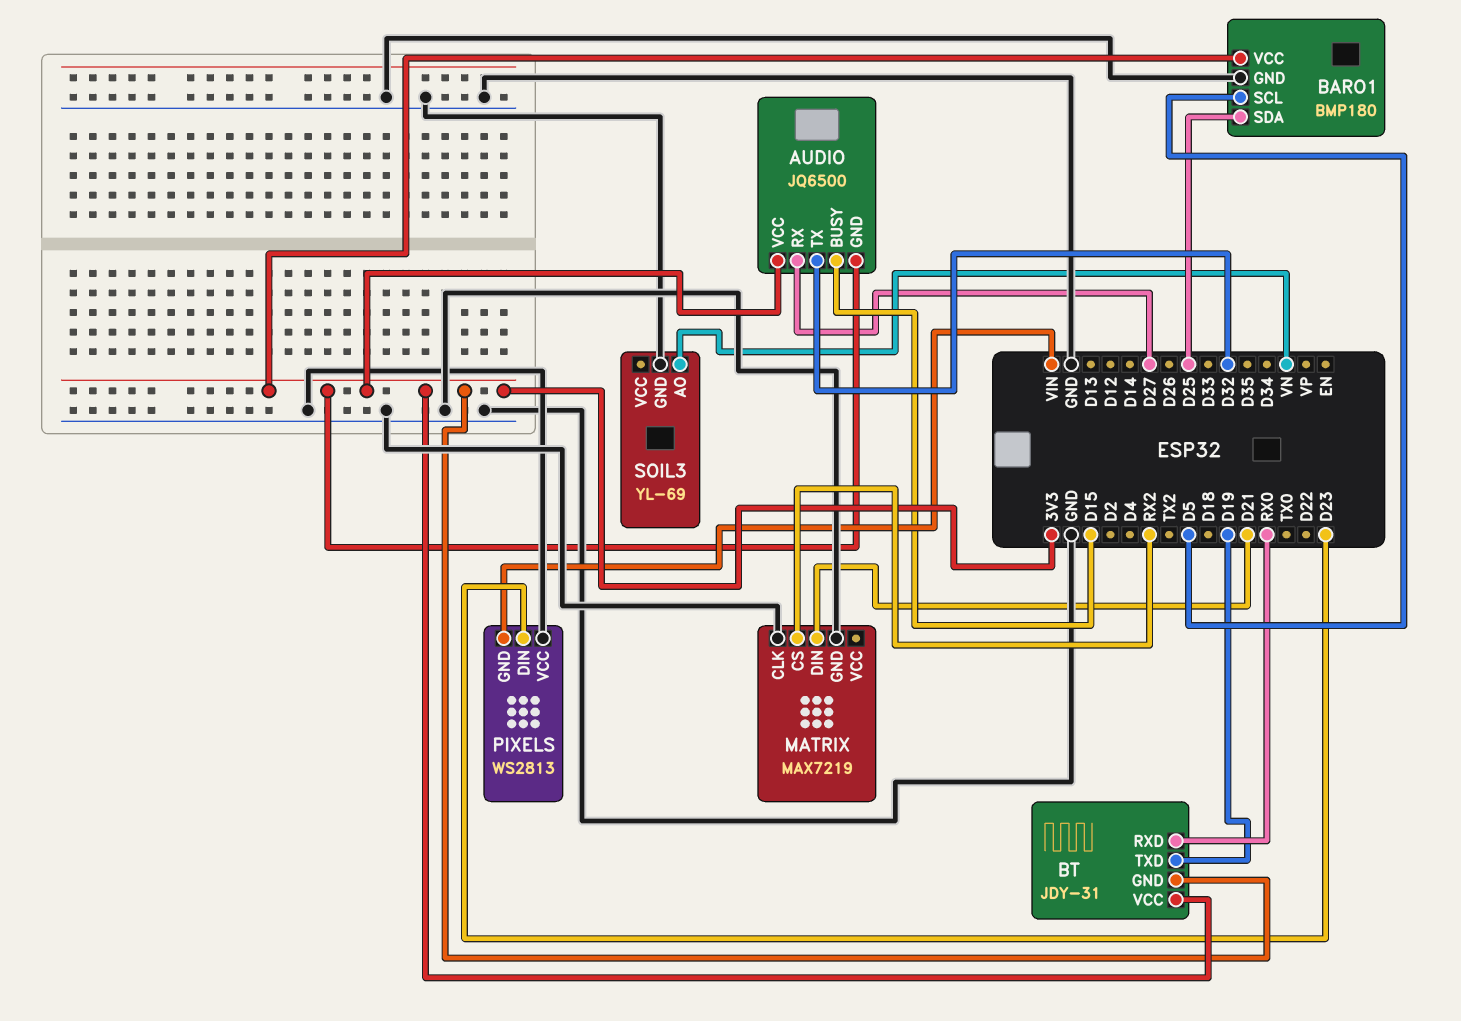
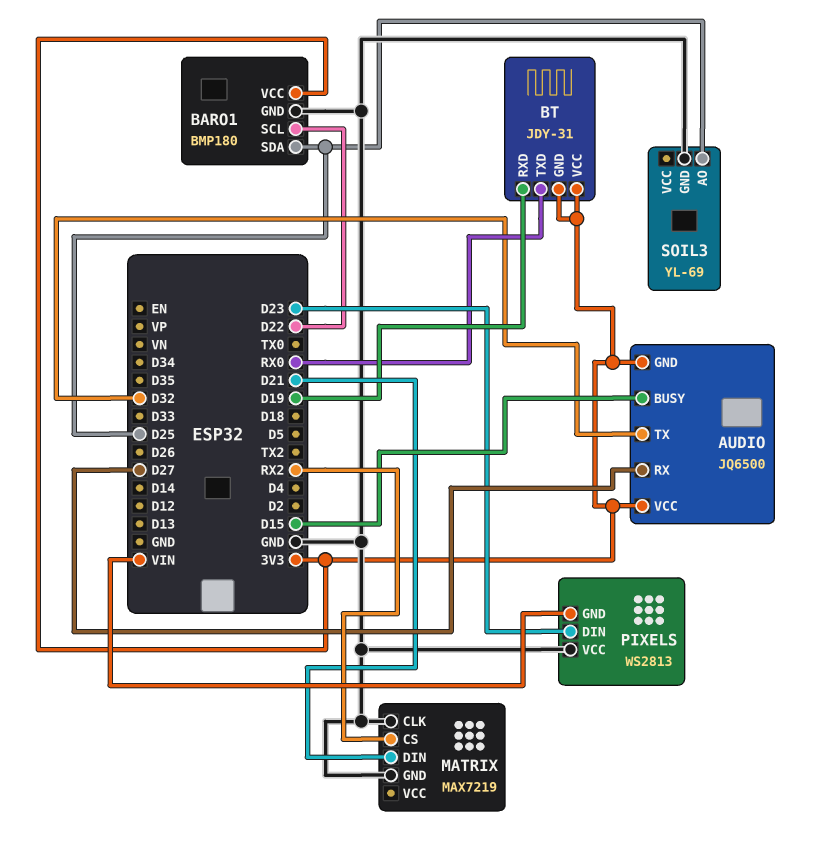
BARO1 pin SCL: D5 -> D22
BT pin RXD: RX0 -> D19
BT pin TXD: D19 -> RX0
SOIL3 pin AO: VN -> D25

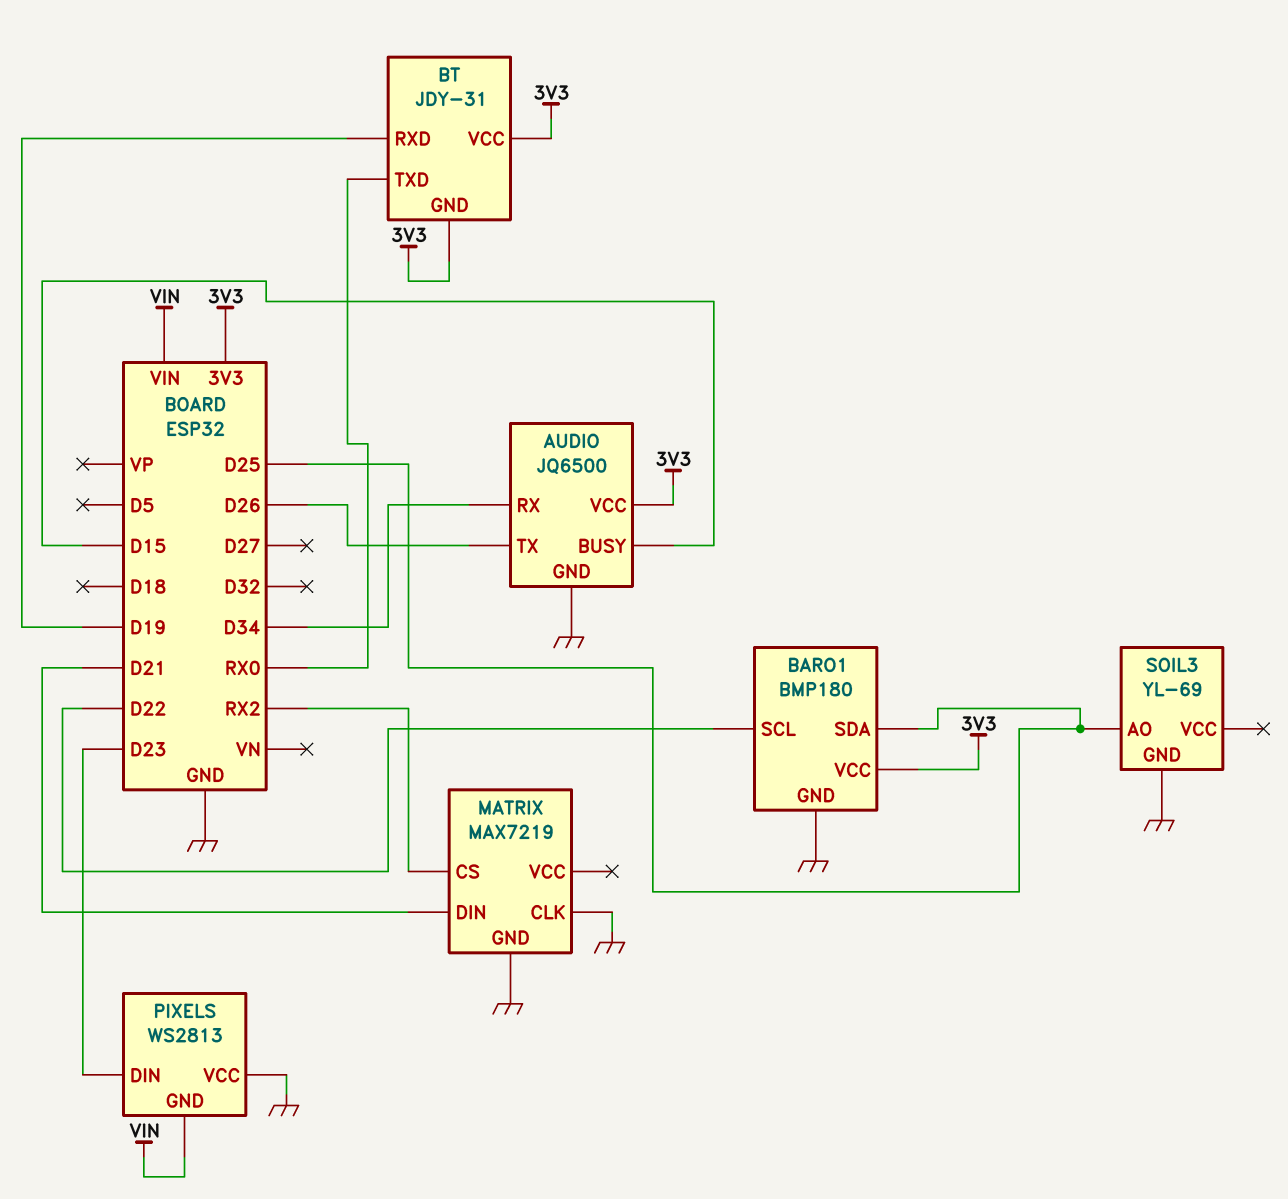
AUDIO pin GND: 3V3 -> GND
AUDIO pin RX: D27 -> D34
AUDIO pin TX: D32 -> D26

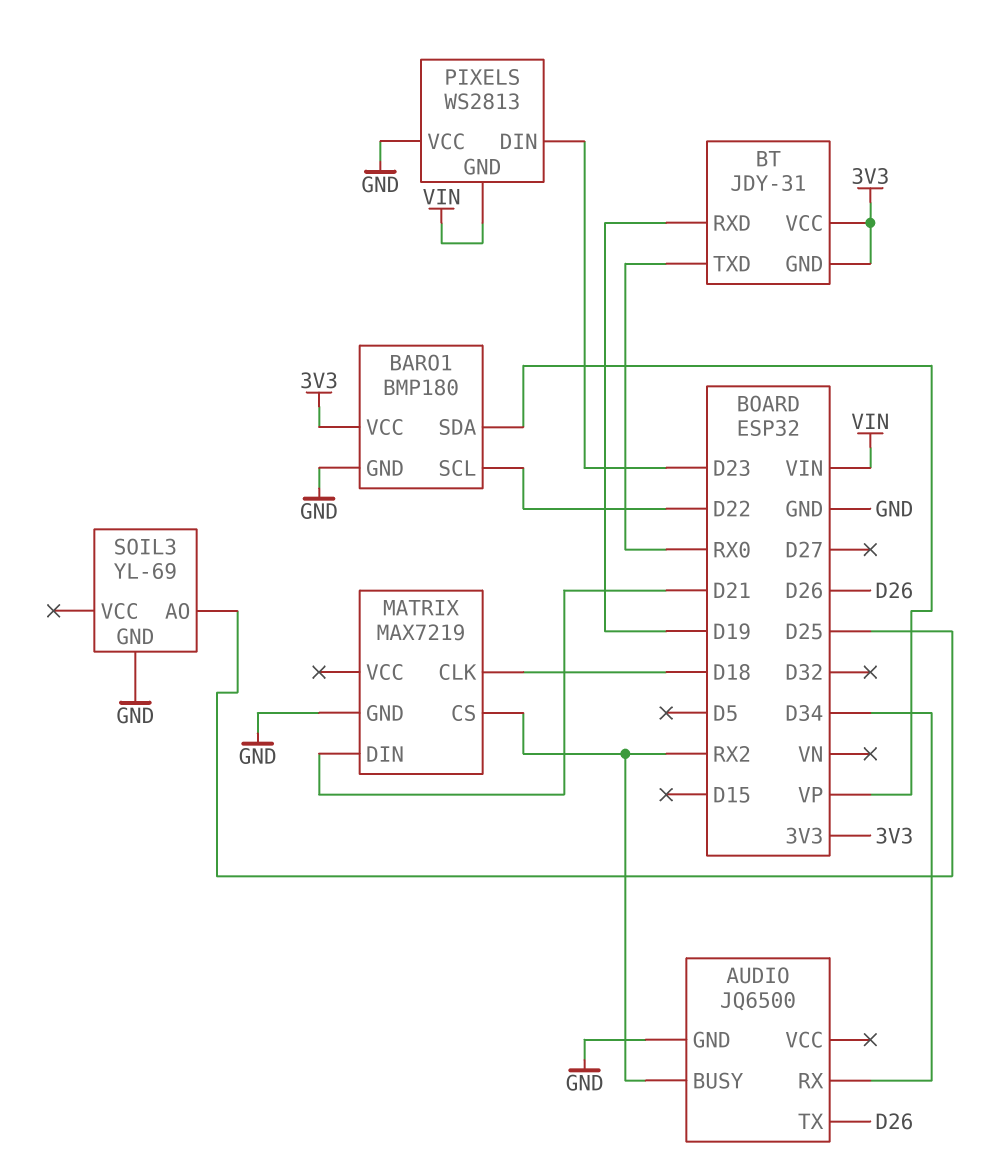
AUDIO pin BUSY: D15 -> RX2
AUDIO pin VCC: 3V3 -> none
BARO1 pin SDA: D25 -> VP
MATRIX pin CLK: GND -> D18

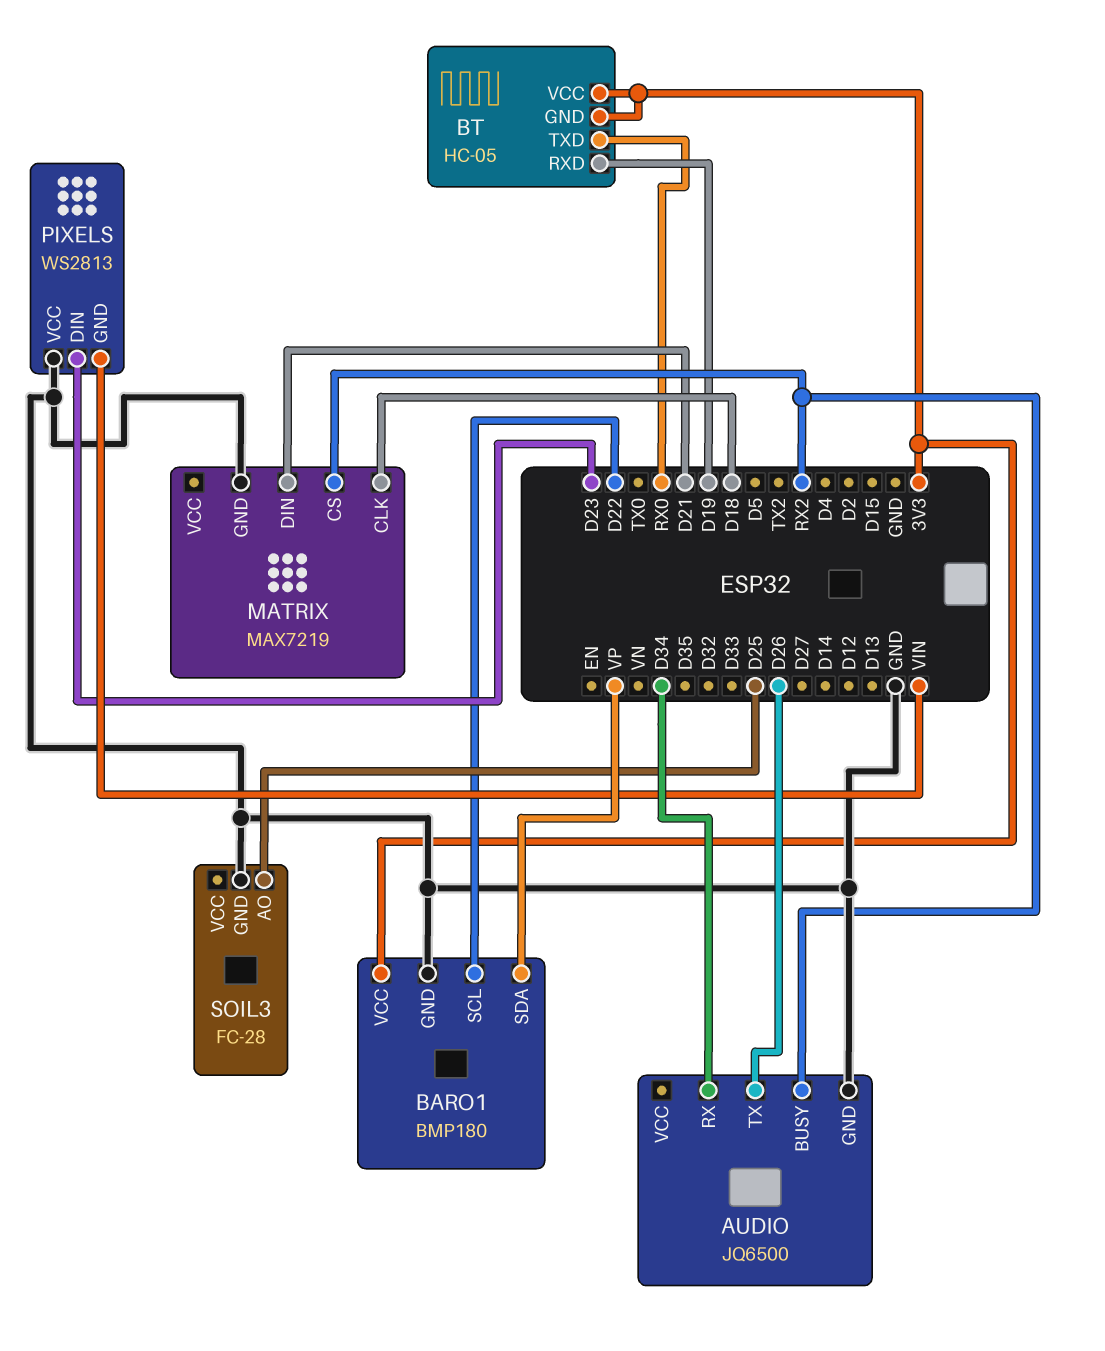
BT: JDY-31 -> HC-05
SOIL3: YL-69 -> FC-28

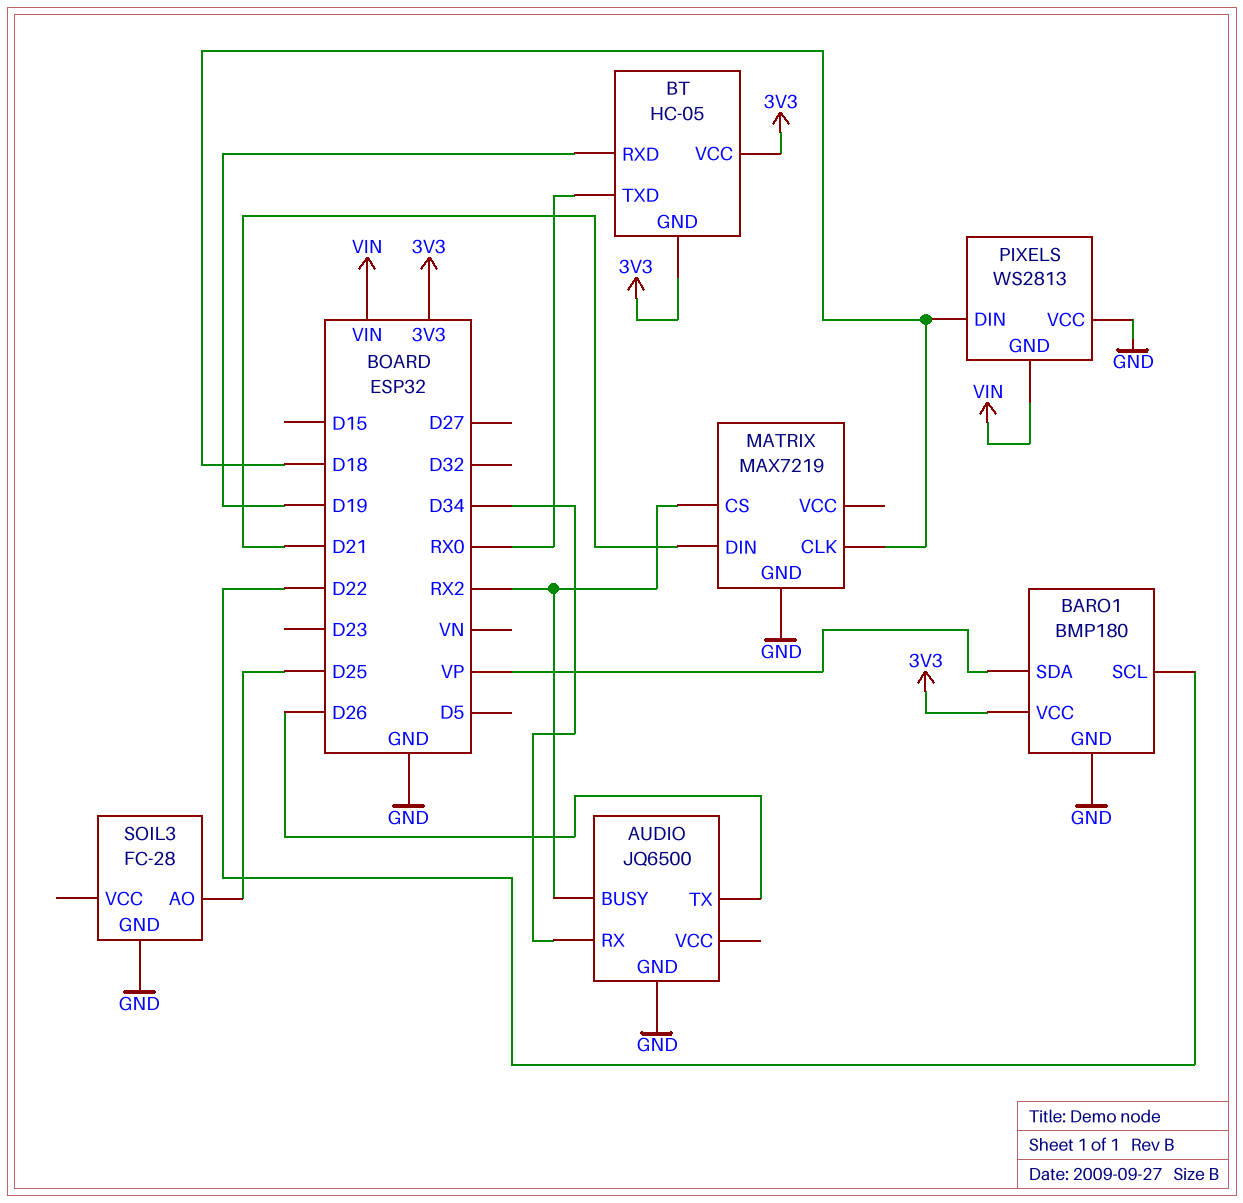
PIXELS pin DIN: D23 -> D18

